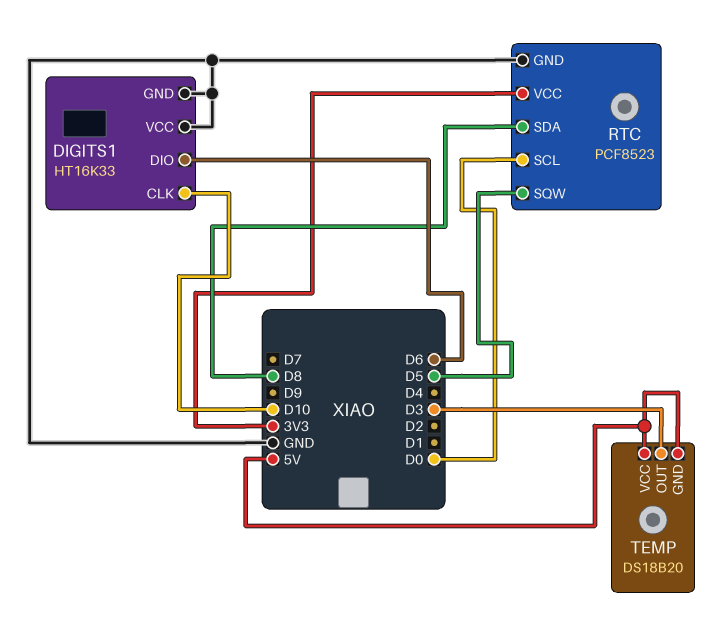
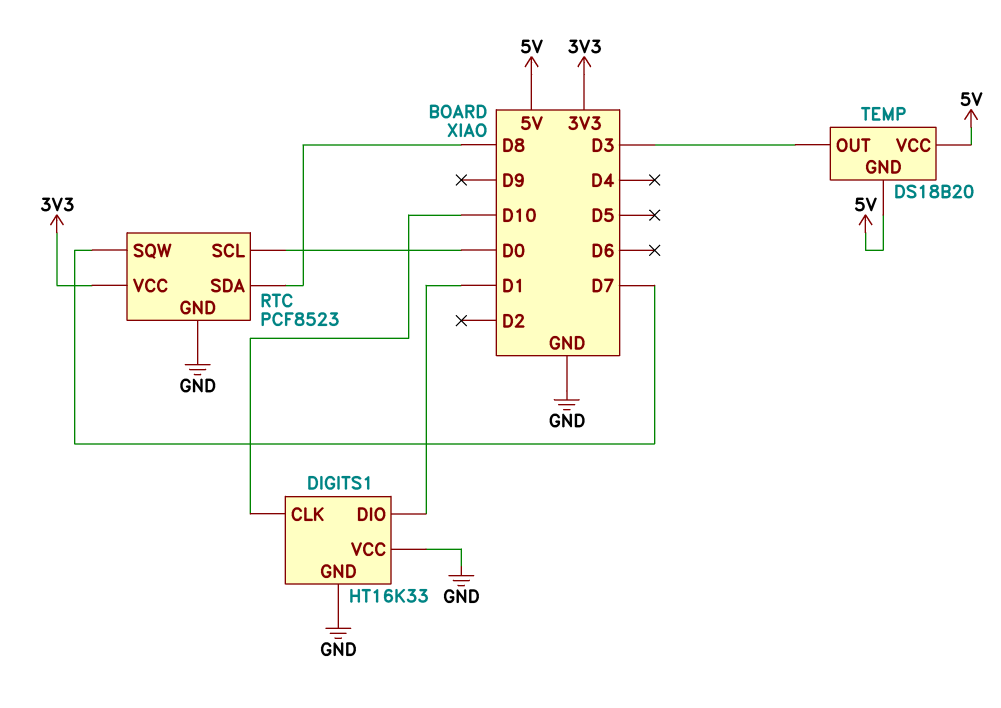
DIGITS1 pin DIO: D6 -> D1
RTC pin SQW: D5 -> D7

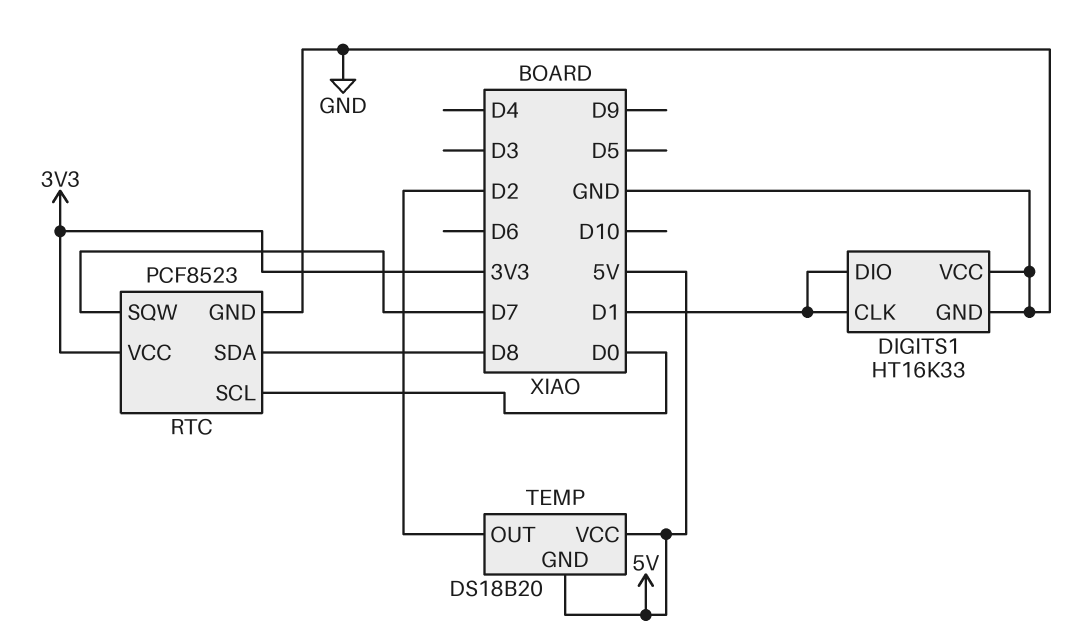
DIGITS1 pin CLK: D10 -> D1
TEMP pin OUT: D3 -> D2

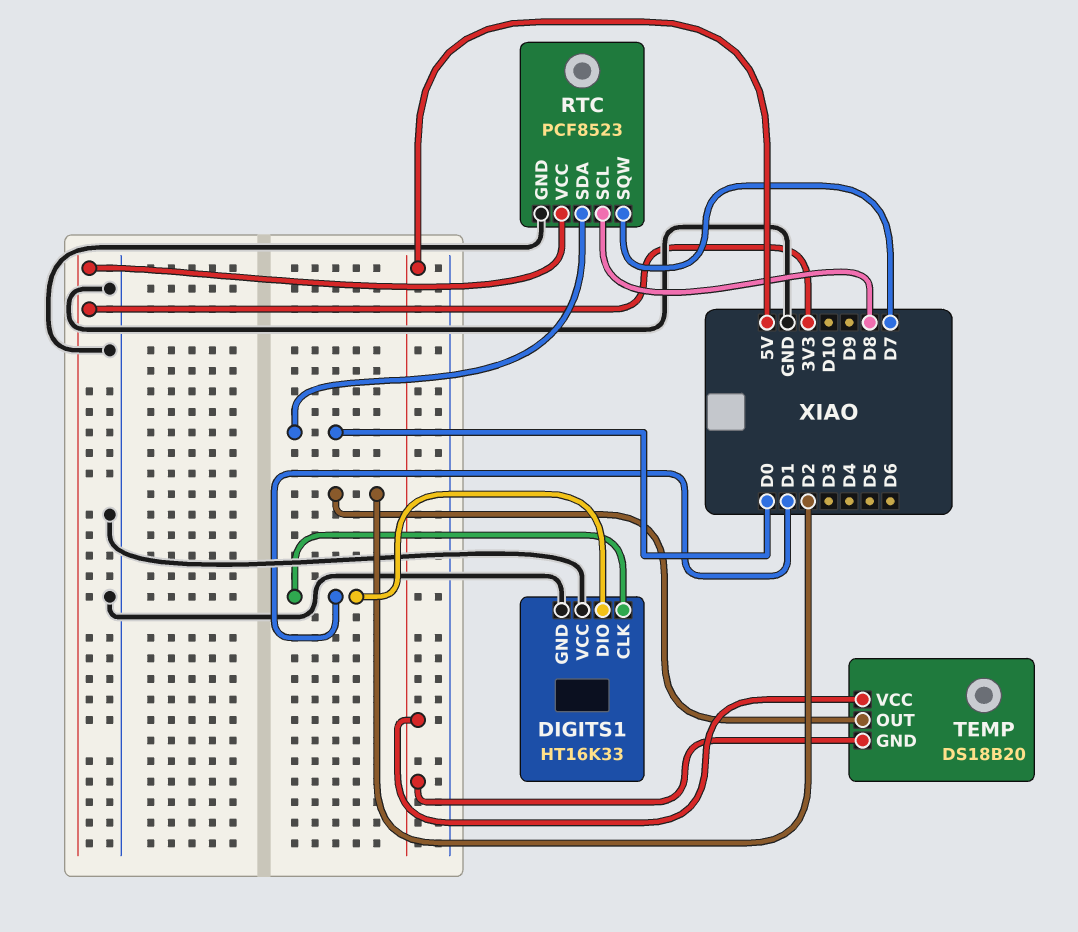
RTC pin SCL: D0 -> D8
RTC pin SDA: D8 -> D0

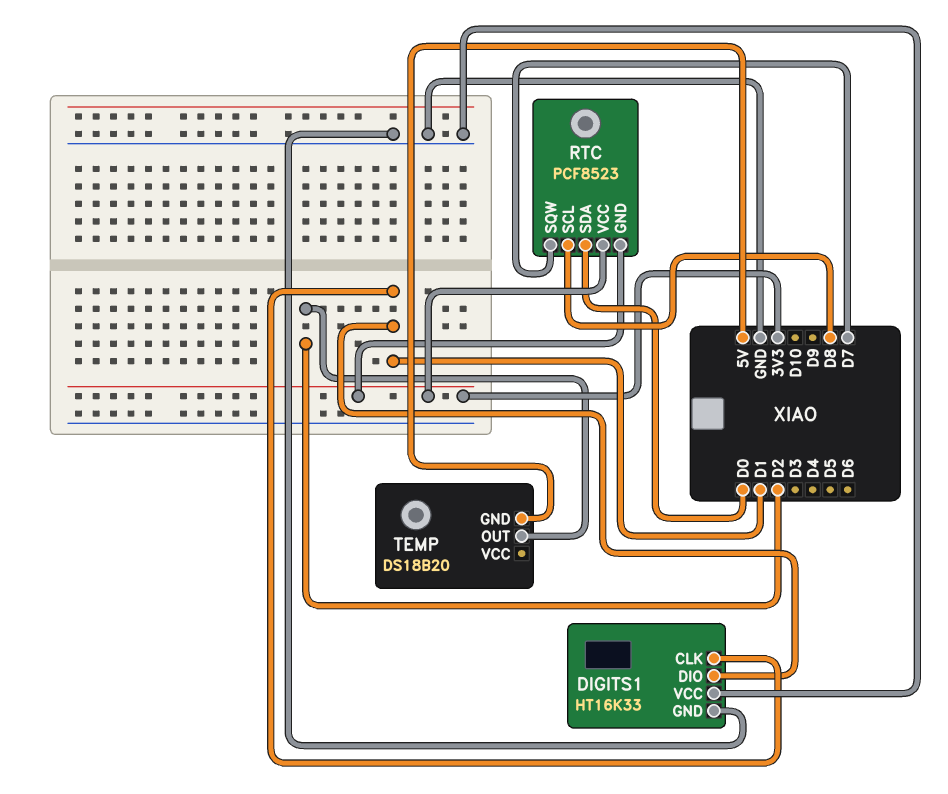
RTC pin GND: GND -> 3V3
TEMP pin VCC: 5V -> none

